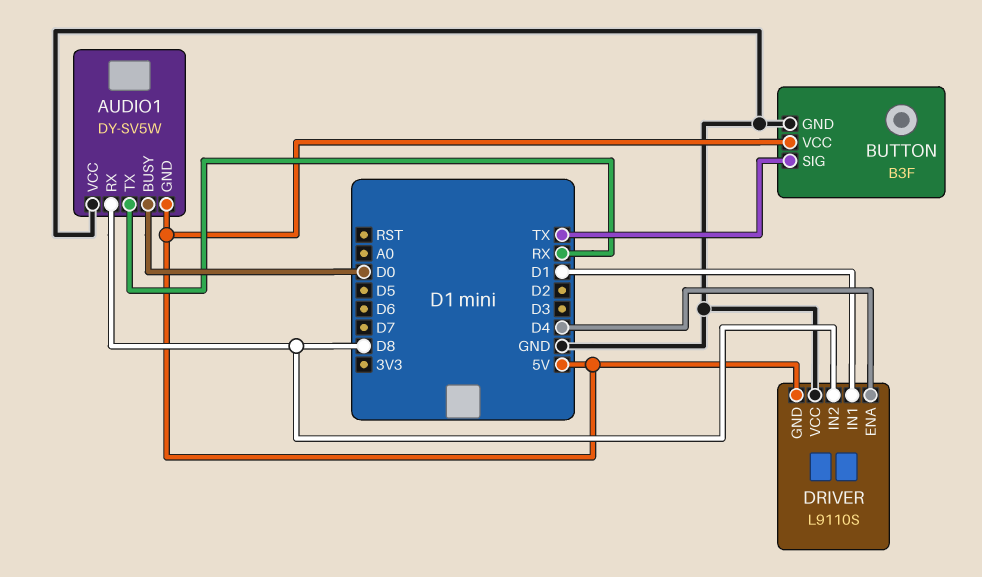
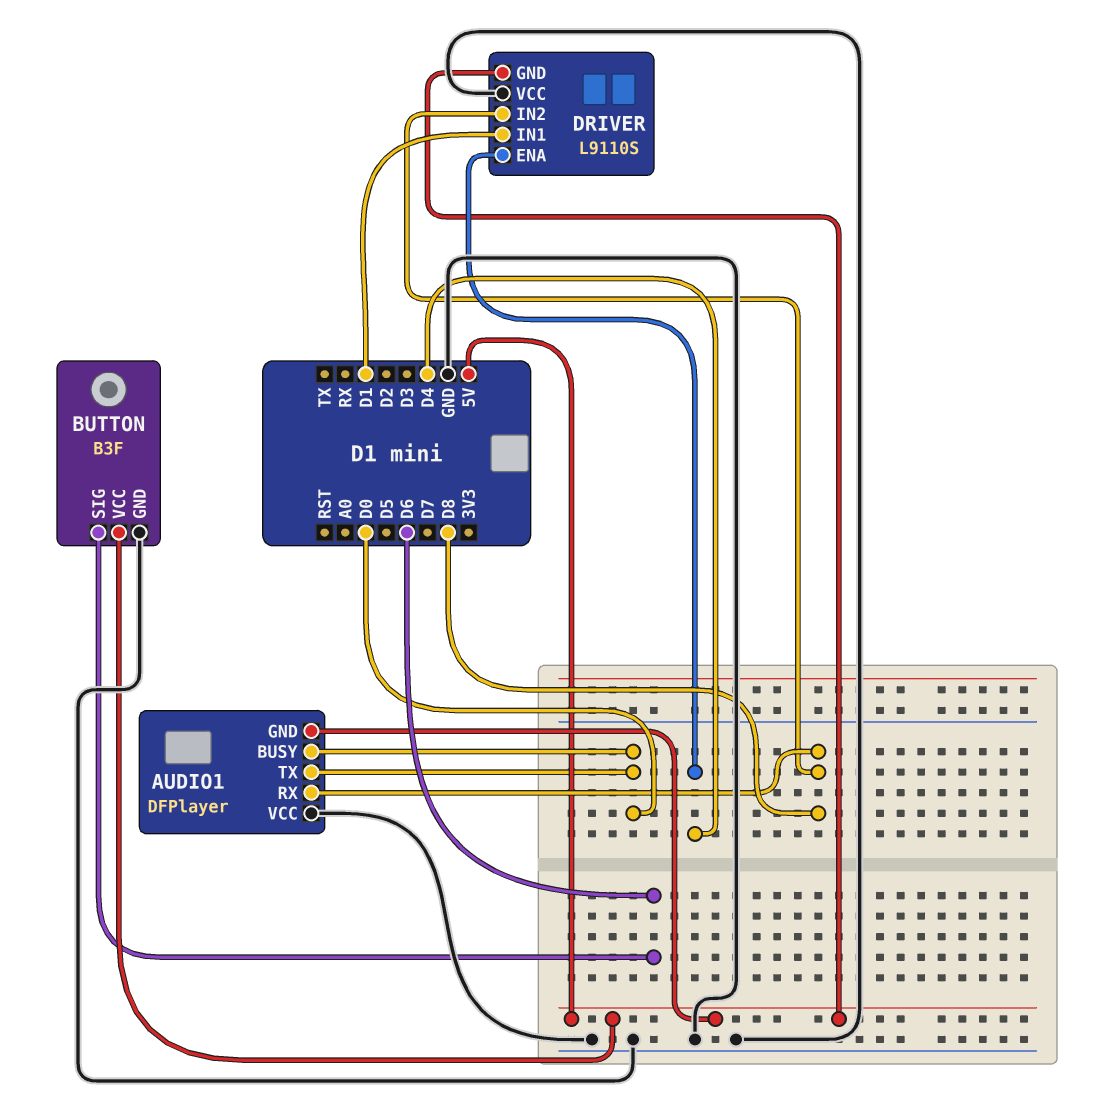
AUDIO1: DY-SV5W -> DFPlayer
AUDIO1 pin TX: RX -> D0
BUTTON pin SIG: TX -> D6

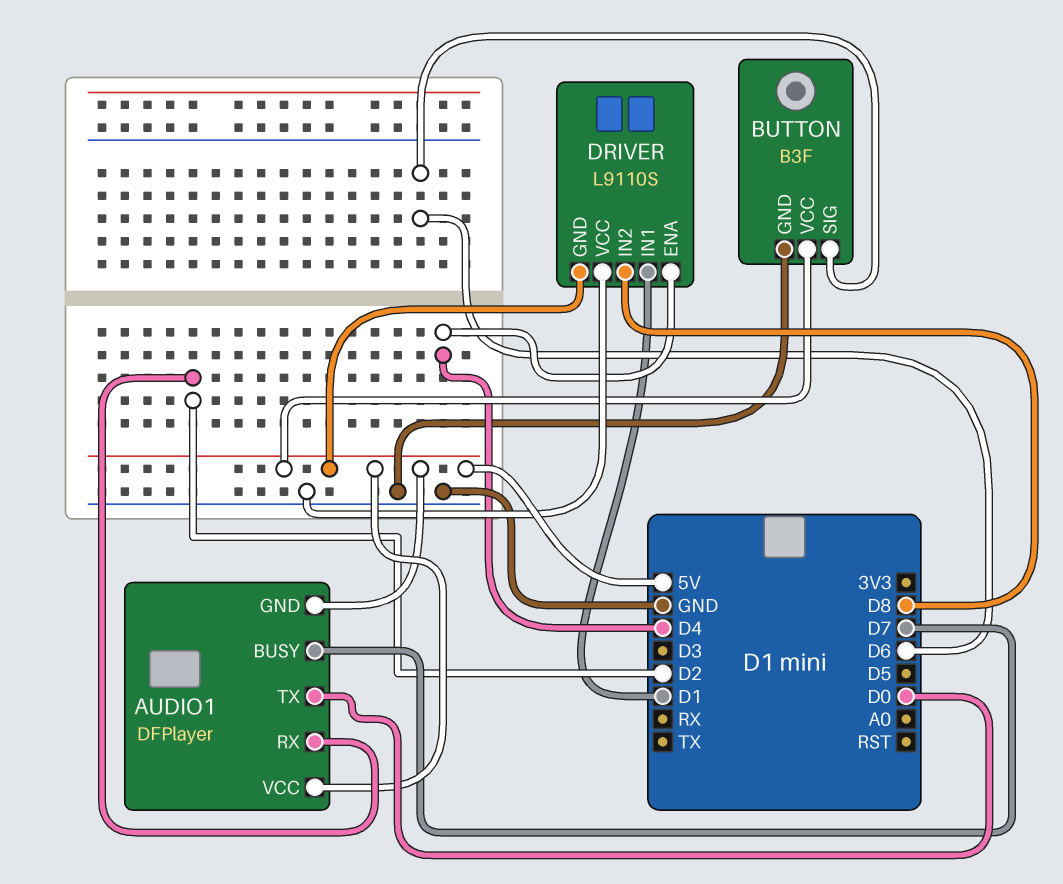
AUDIO1 pin BUSY: D0 -> D7
AUDIO1 pin RX: D8 -> D2
AUDIO1 pin VCC: GND -> 5V

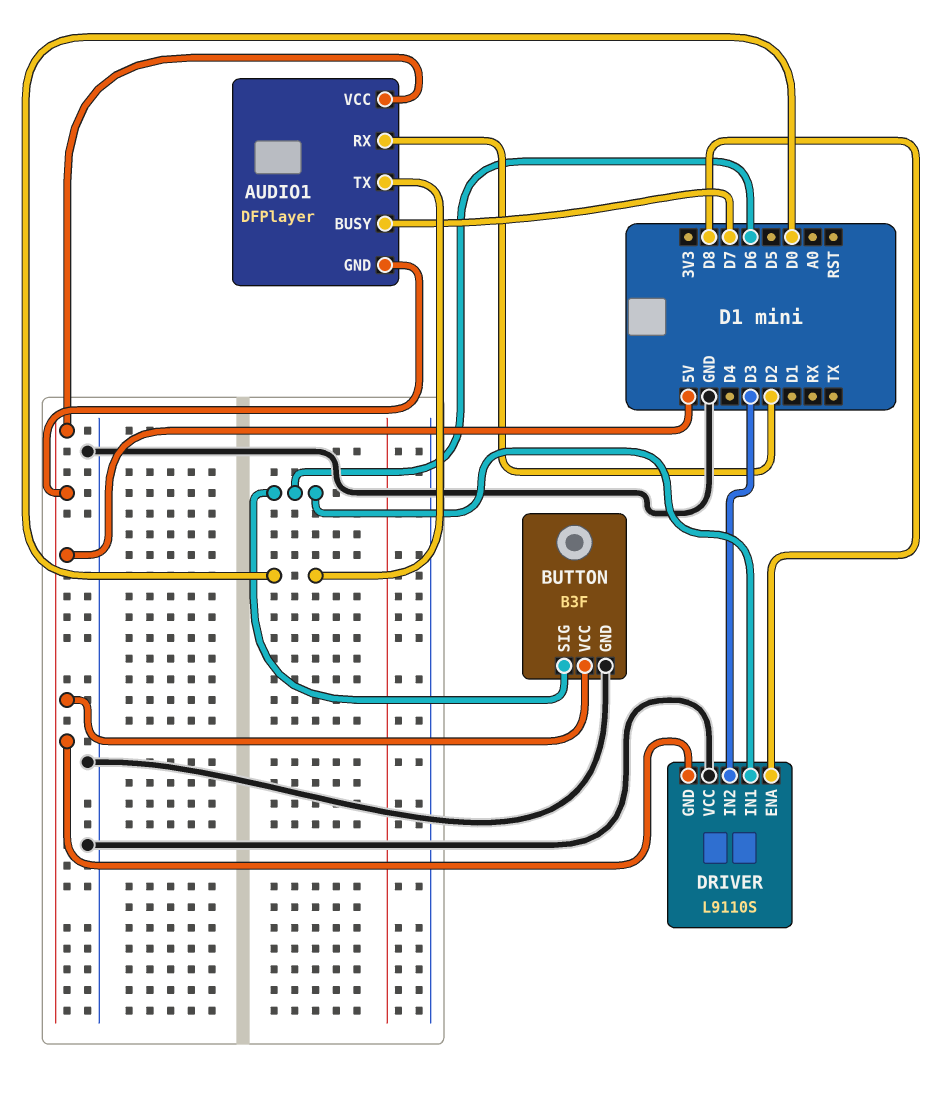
DRIVER pin ENA: D4 -> D8
DRIVER pin IN1: D1 -> D6
DRIVER pin IN2: D8 -> D3

